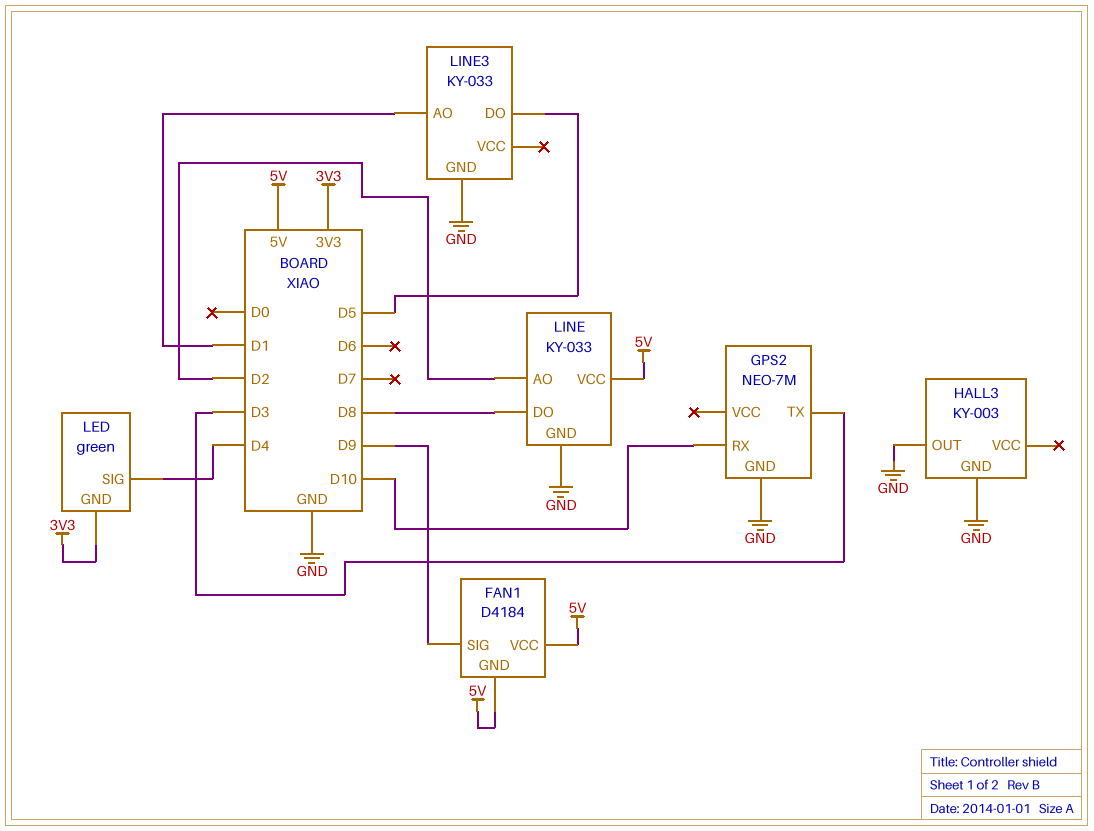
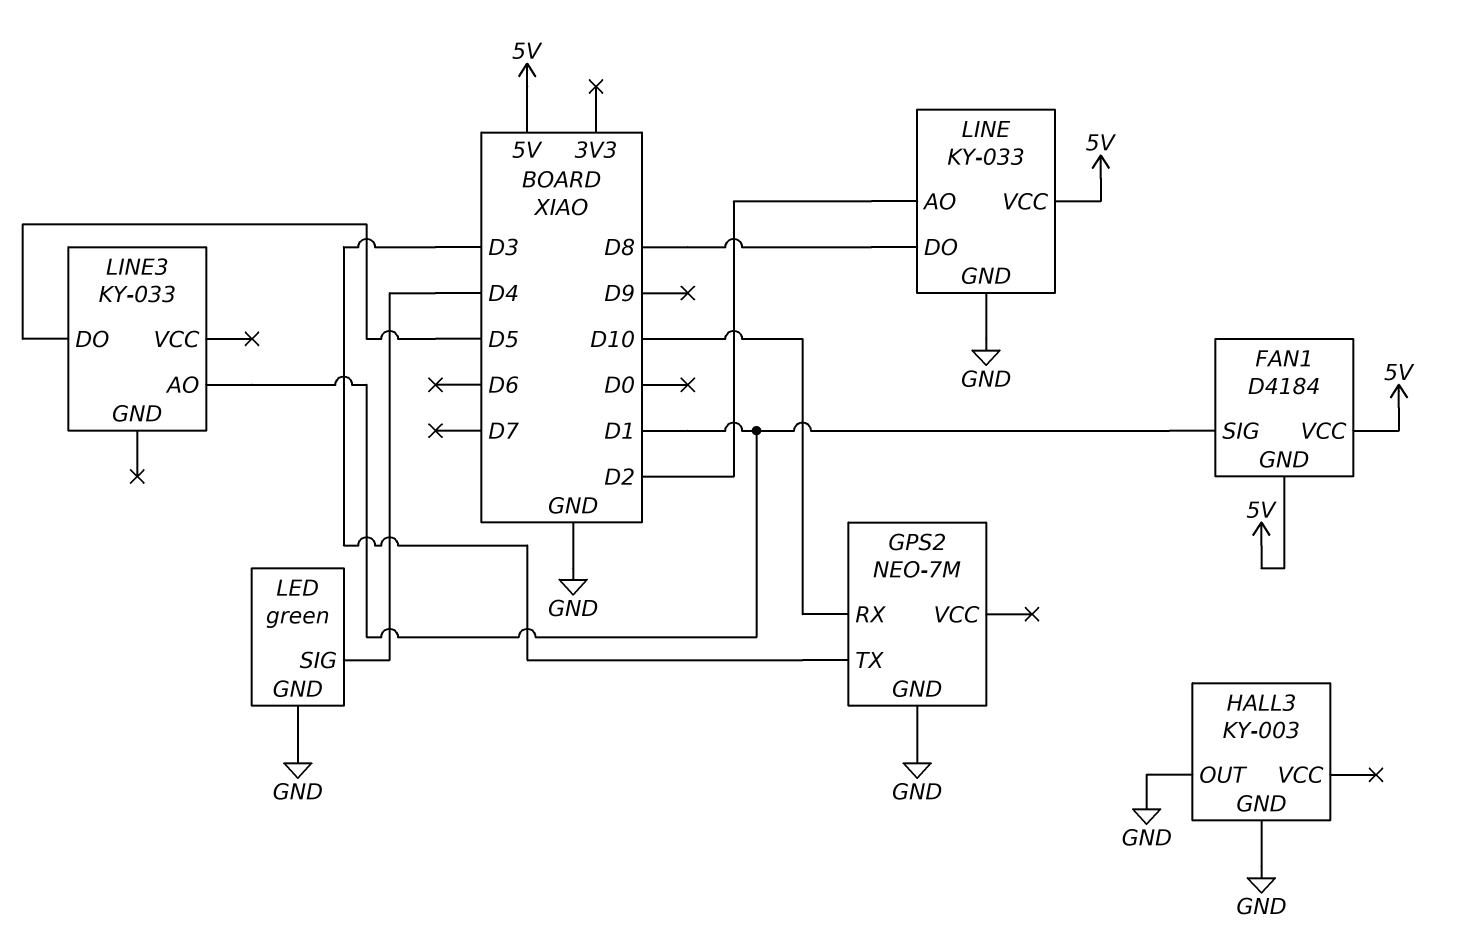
FAN1 pin SIG: D9 -> D1
LED pin GND: 3V3 -> GND
LINE3 pin GND: GND -> none

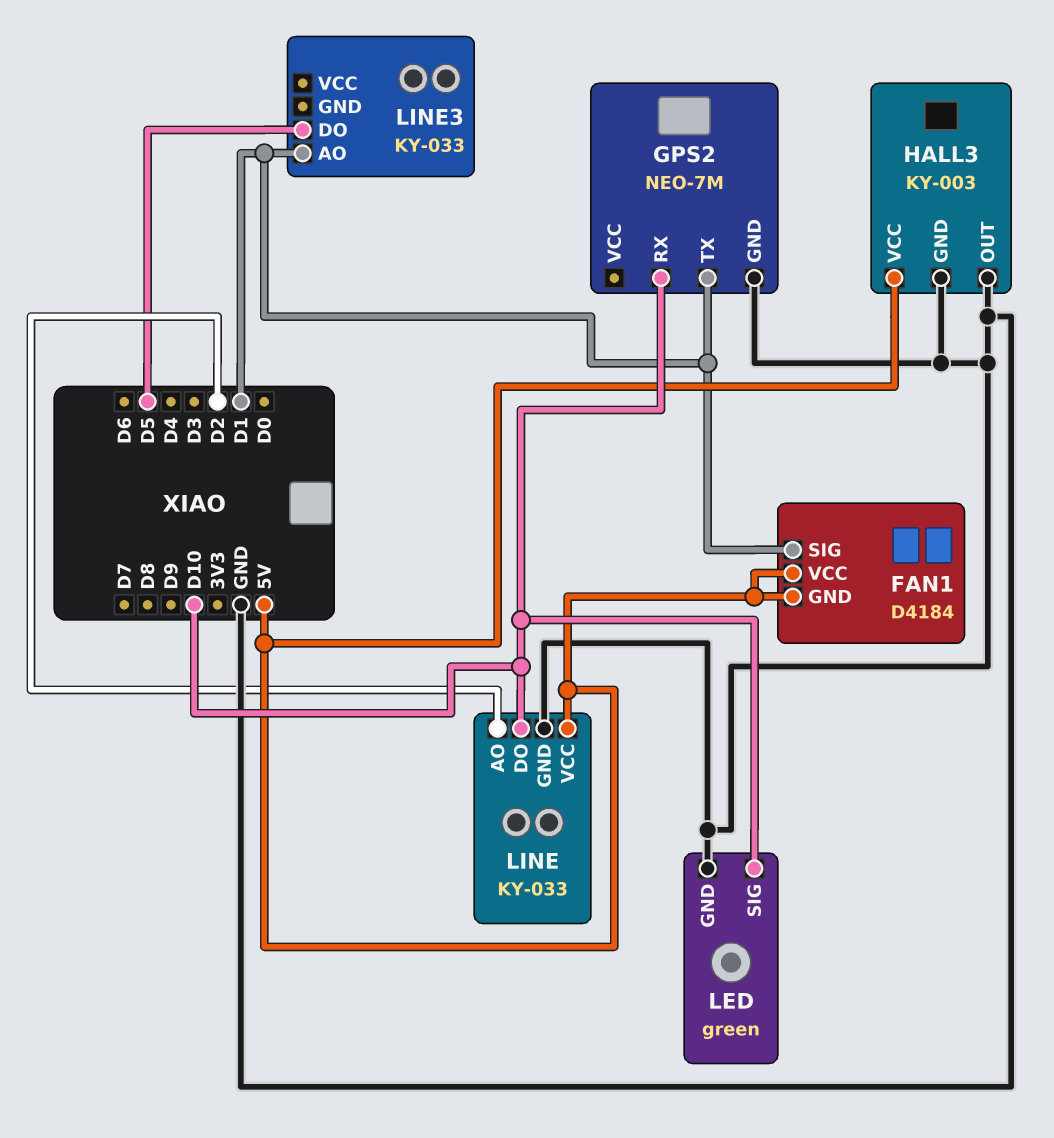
GPS2 pin TX: D3 -> D1
HALL3 pin VCC: none -> 5V
LED pin SIG: D4 -> D10
LINE pin DO: D8 -> D10

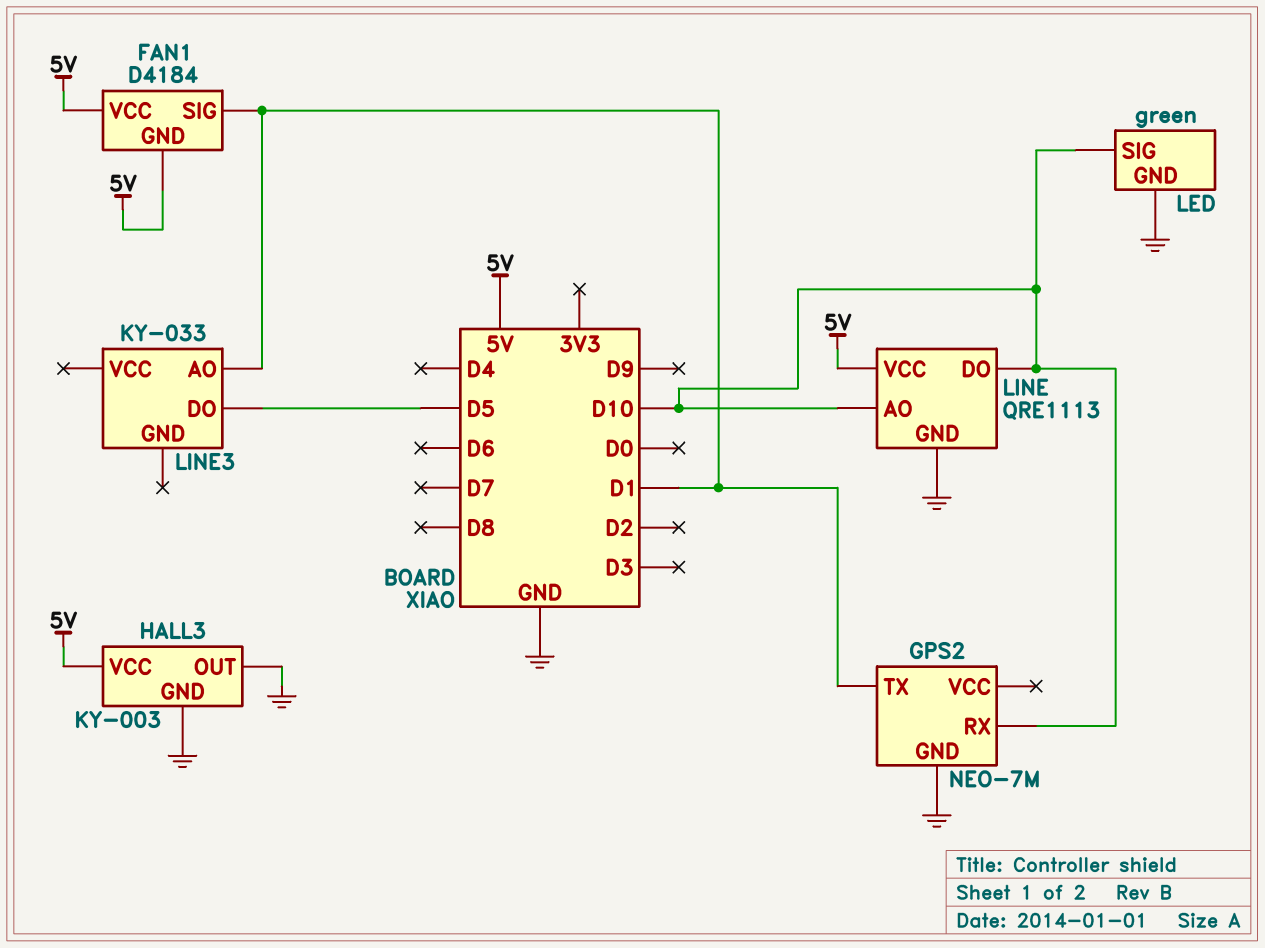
LINE: KY-033 -> QRE1113
LINE pin AO: D2 -> D10

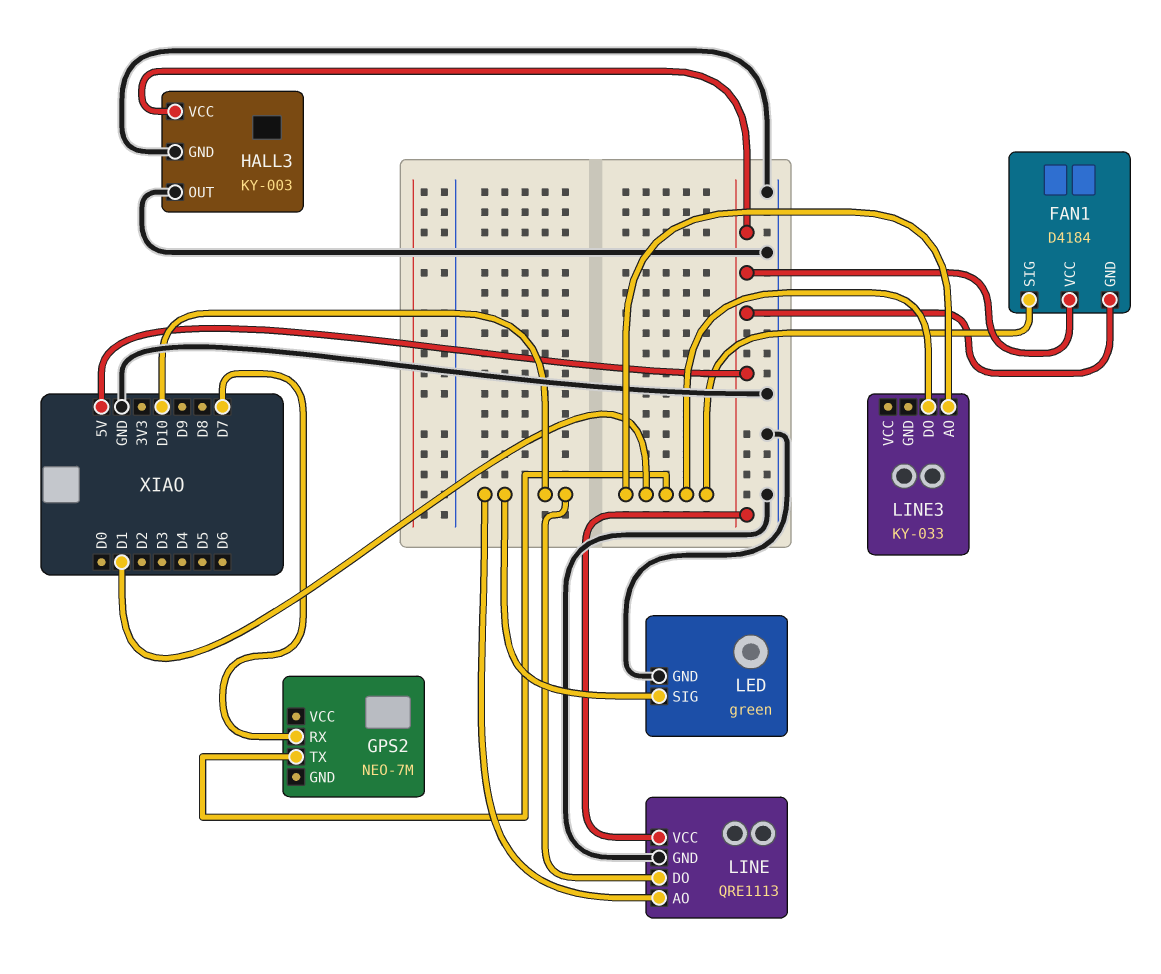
GPS2 pin GND: GND -> none
GPS2 pin RX: D10 -> D7
LINE3 pin DO: D5 -> D1

